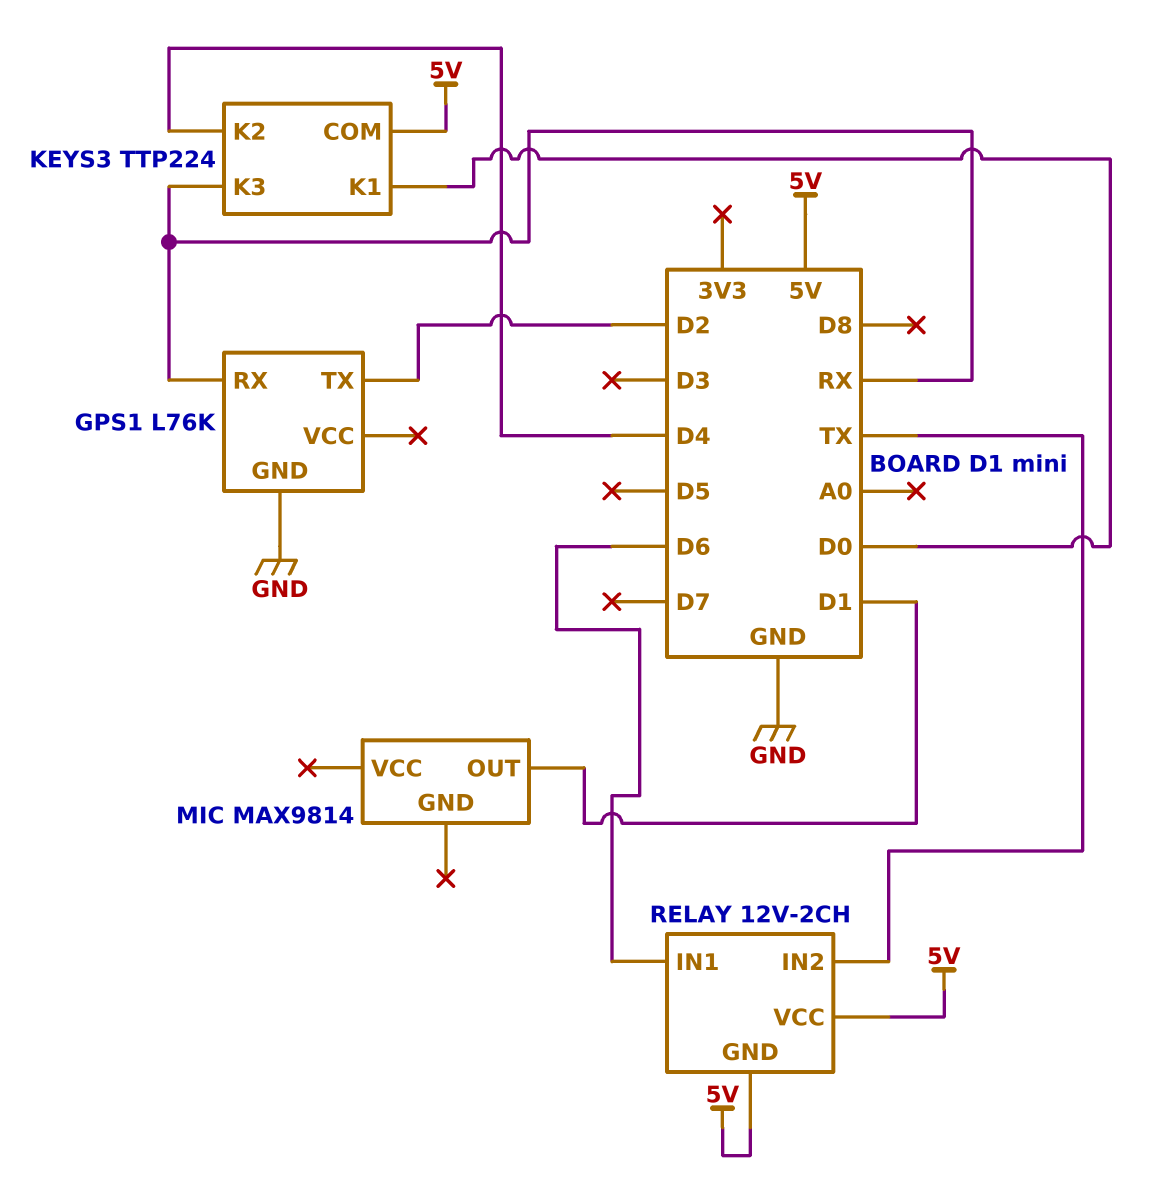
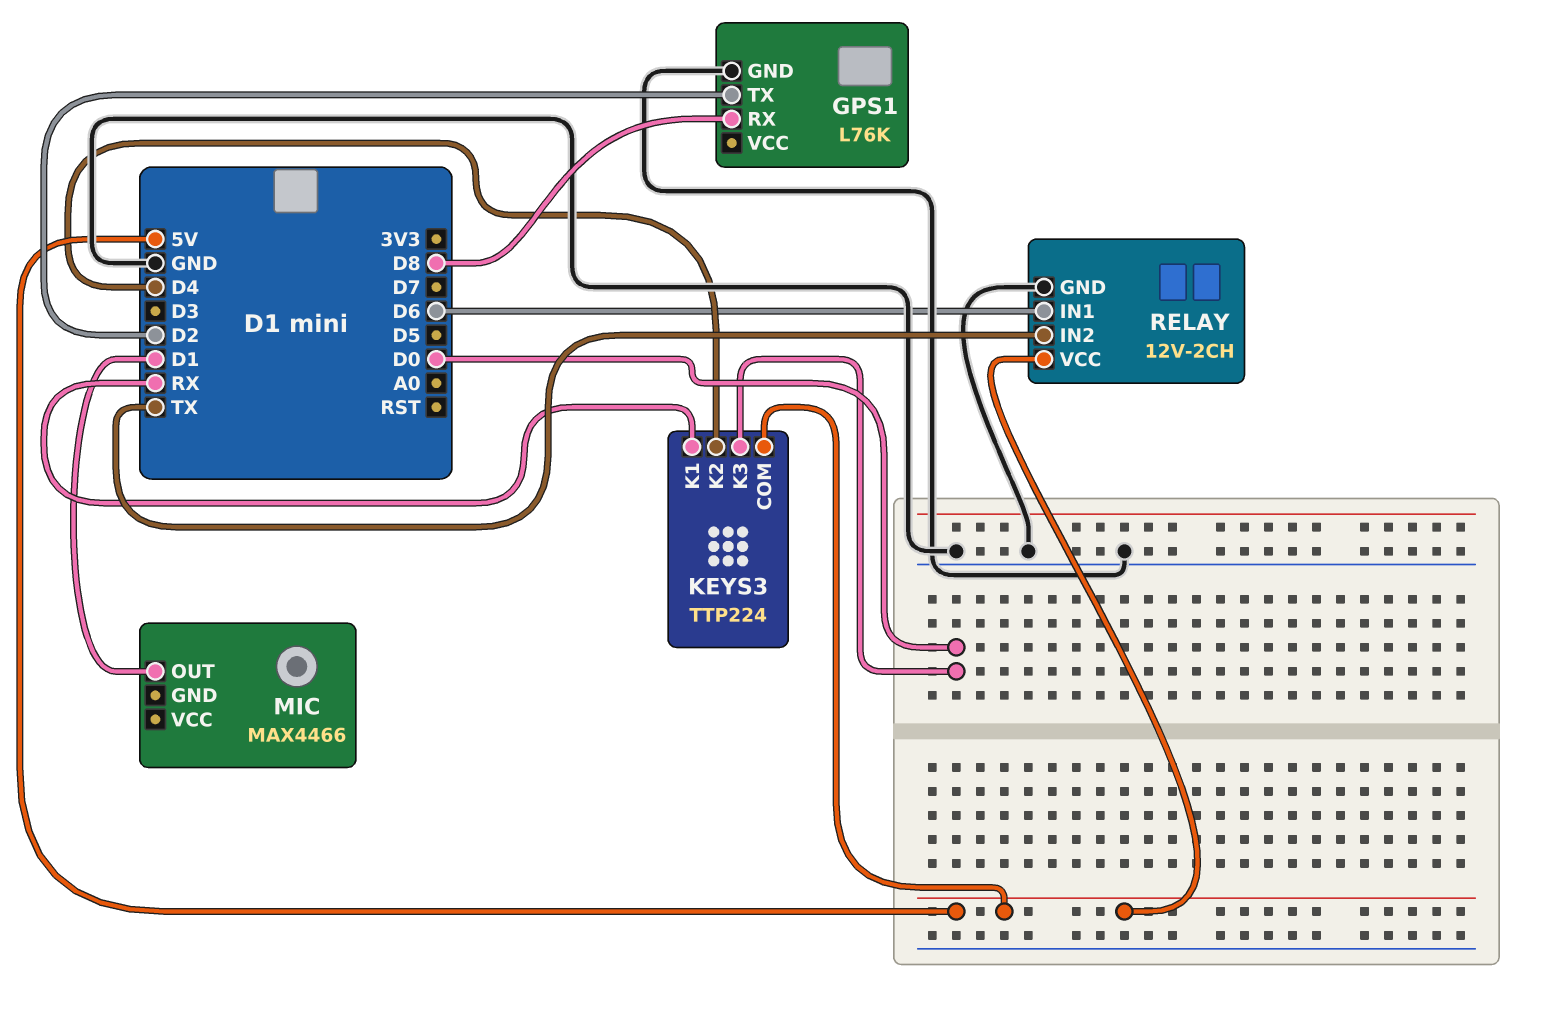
GPS1 pin RX: RX -> D8
KEYS3 pin K1: D0 -> RX
KEYS3 pin K3: RX -> D0
MIC: MAX9814 -> MAX4466
RELAY pin GND: 5V -> GND

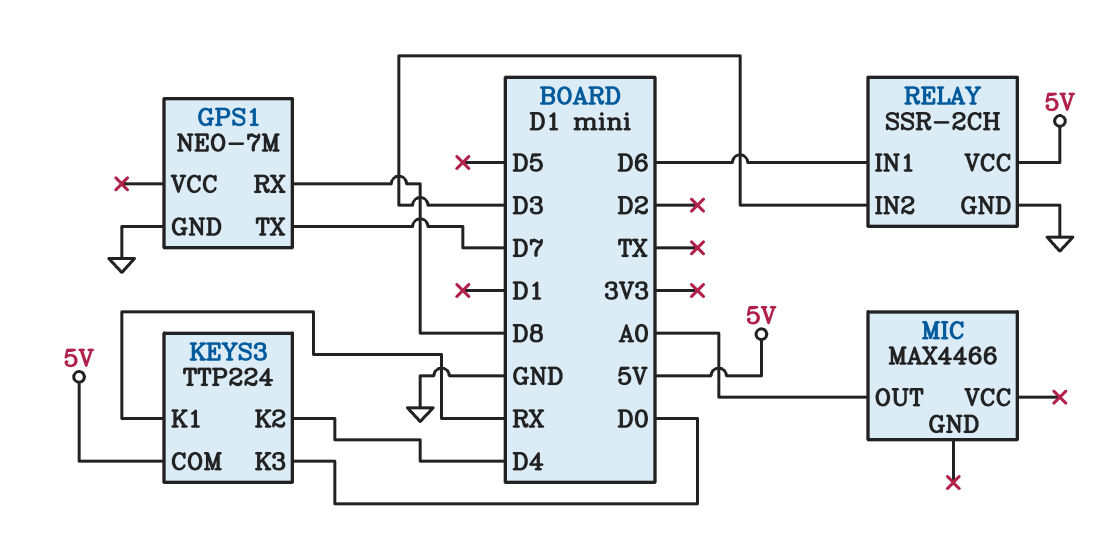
GPS1: L76K -> NEO-7M
GPS1 pin TX: D2 -> D7
MIC pin OUT: D1 -> A0
RELAY: 12V-2CH -> SSR-2CH
RELAY pin IN2: TX -> D3

